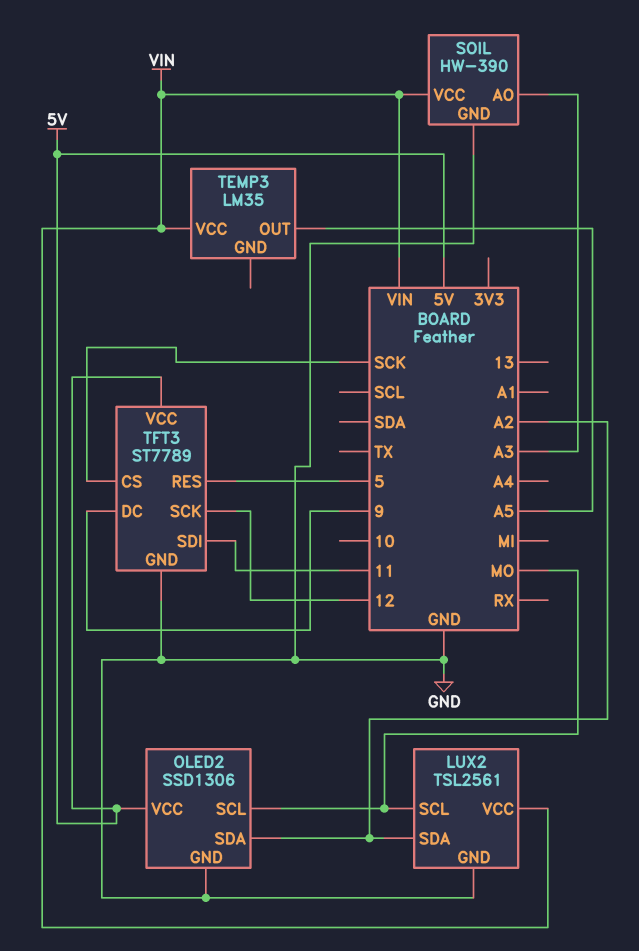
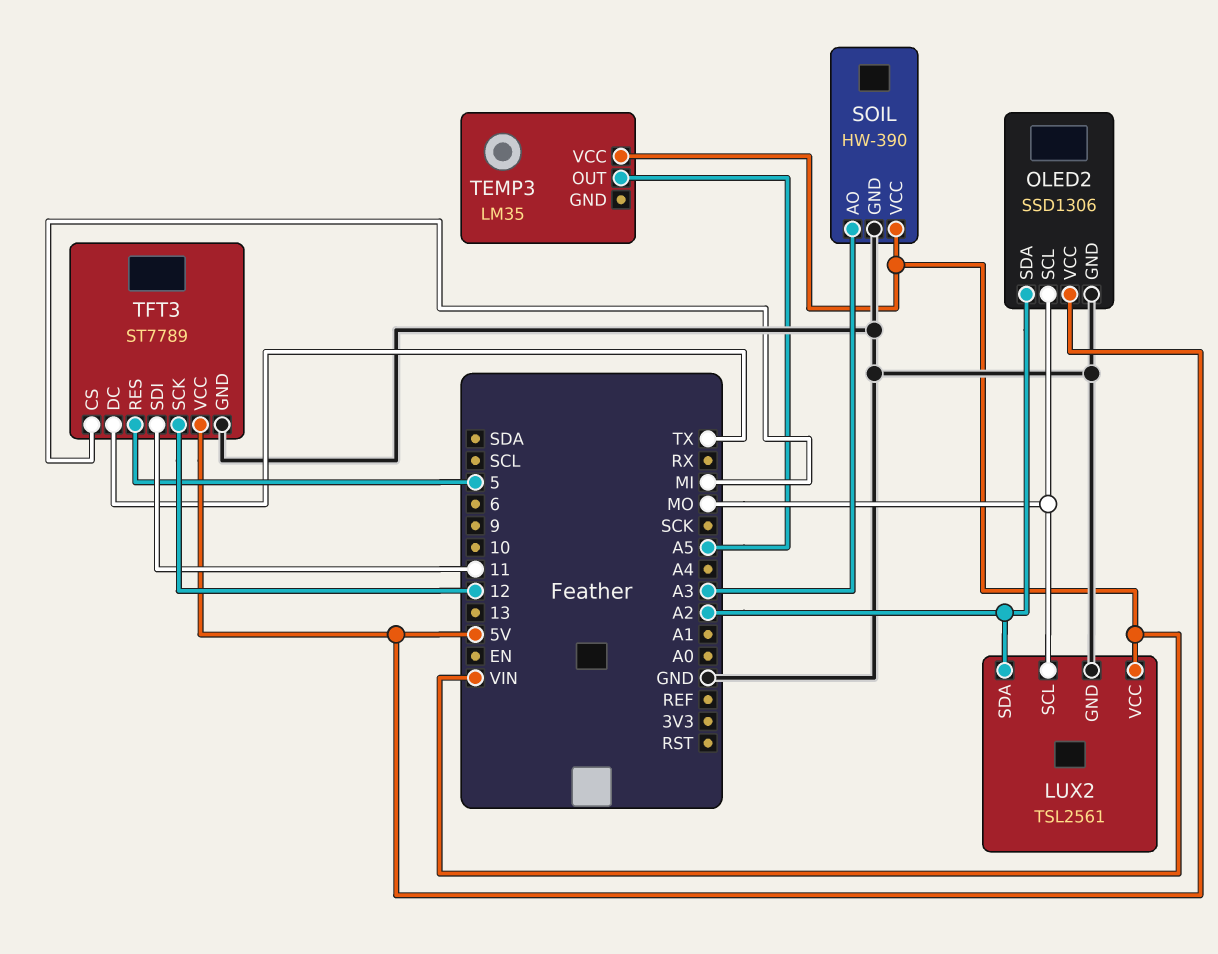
TFT3 pin CS: SCK -> MI
TFT3 pin DC: 9 -> TX

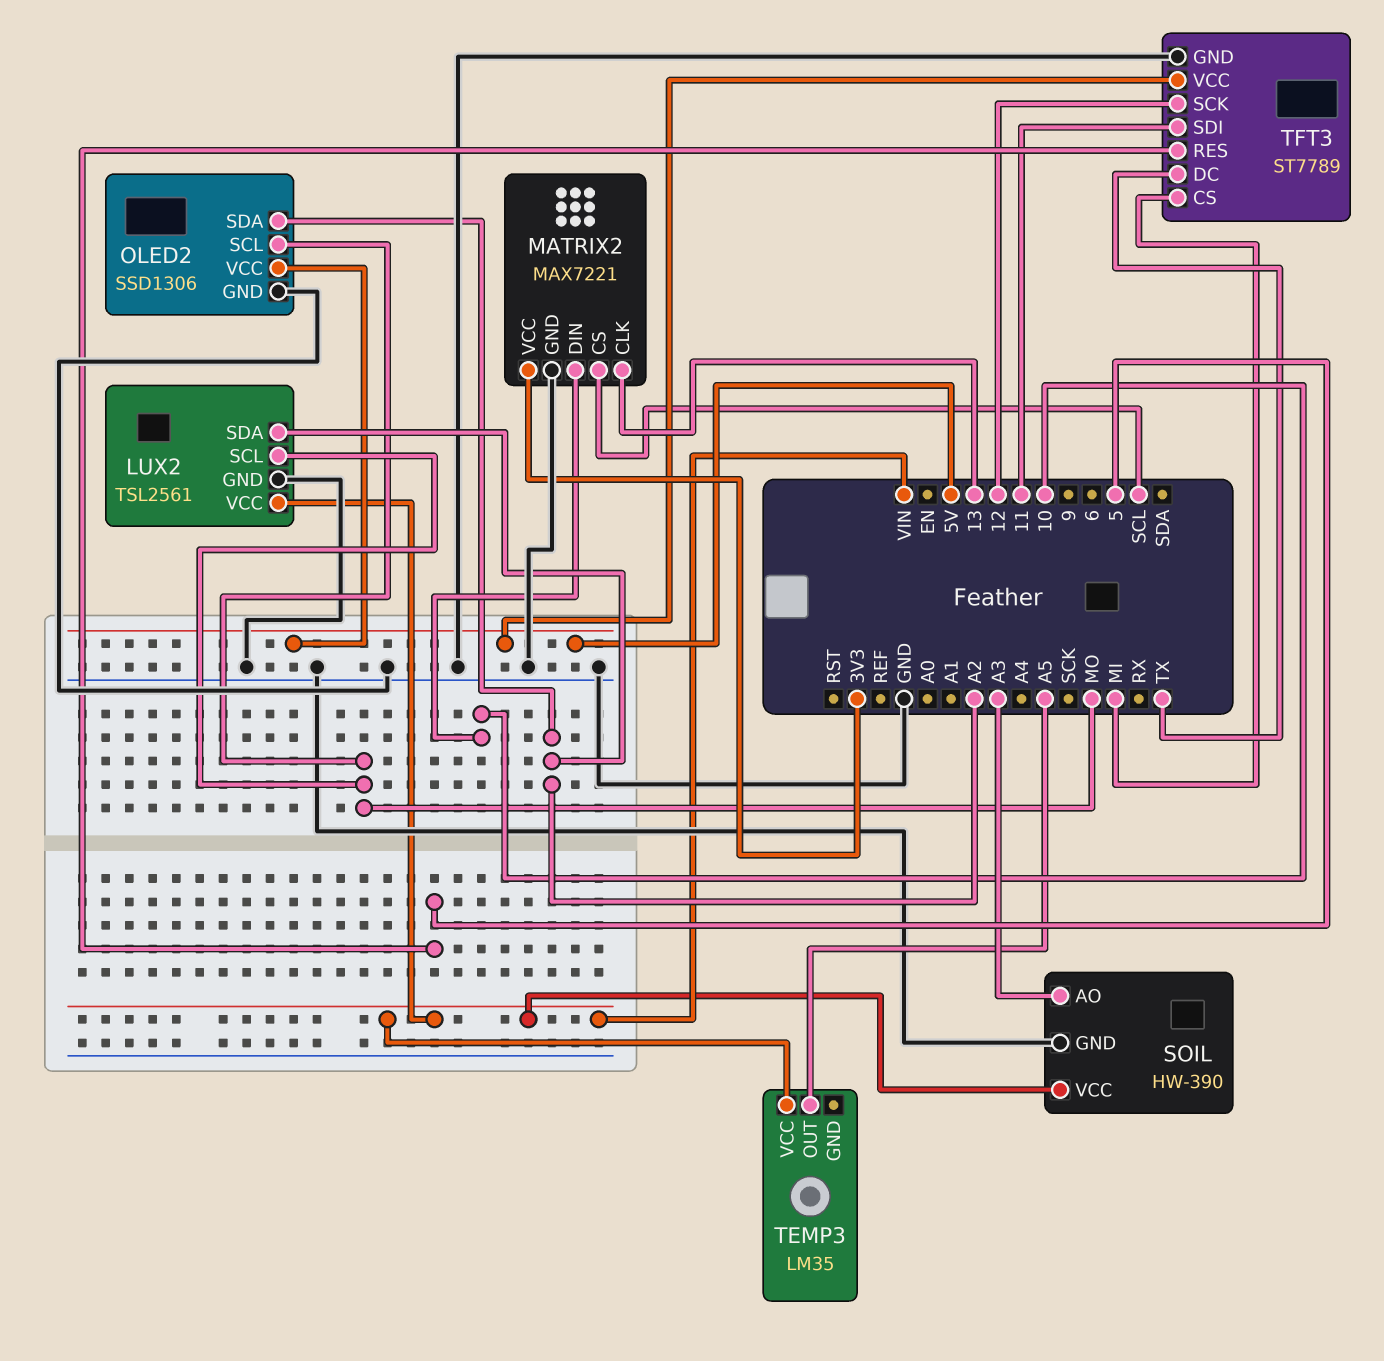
MATRIX2: none -> MAX7221
MATRIX2 pin CLK: none -> 13
MATRIX2 pin CS: none -> SCL
MATRIX2 pin DIN: none -> 10
MATRIX2 pin GND: none -> GND
MATRIX2 pin VCC: none -> 3V3

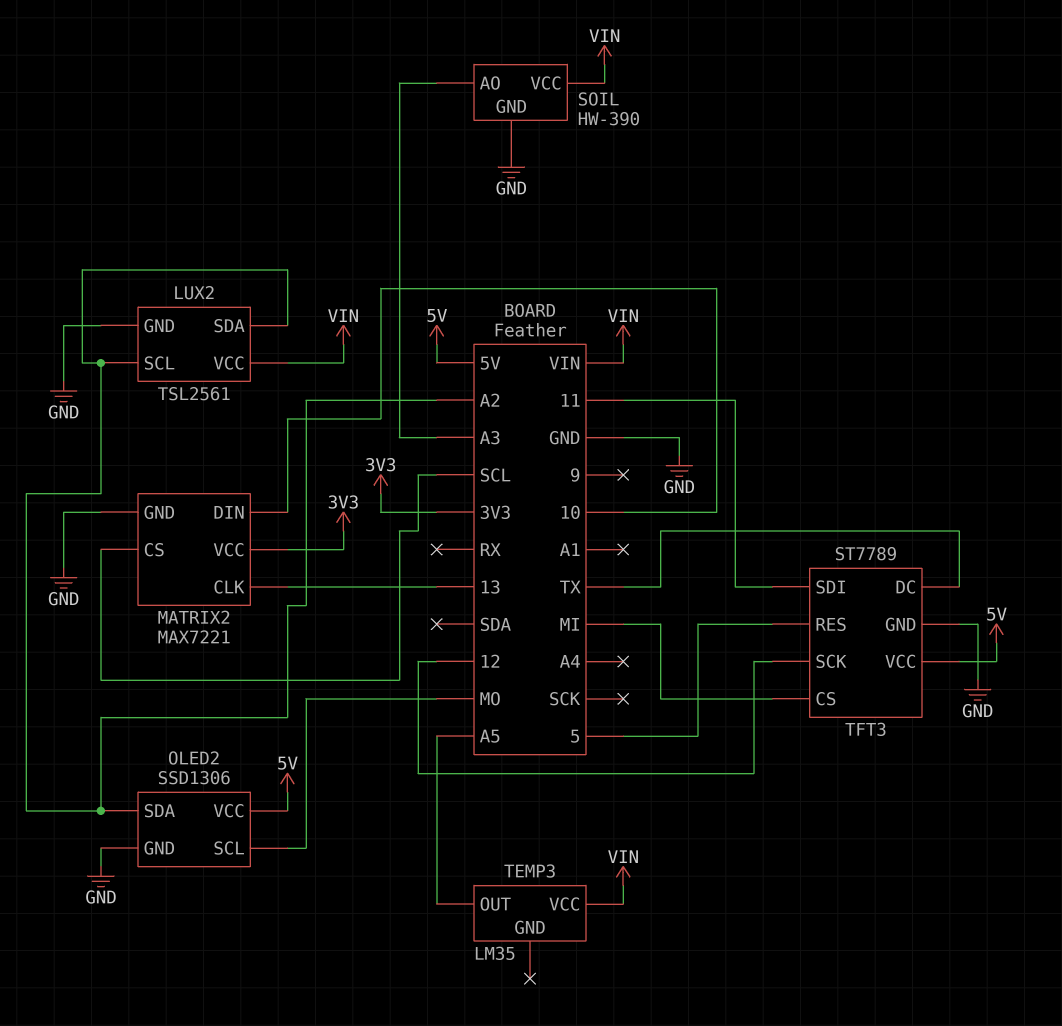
LUX2 pin SCL: MO -> A2

